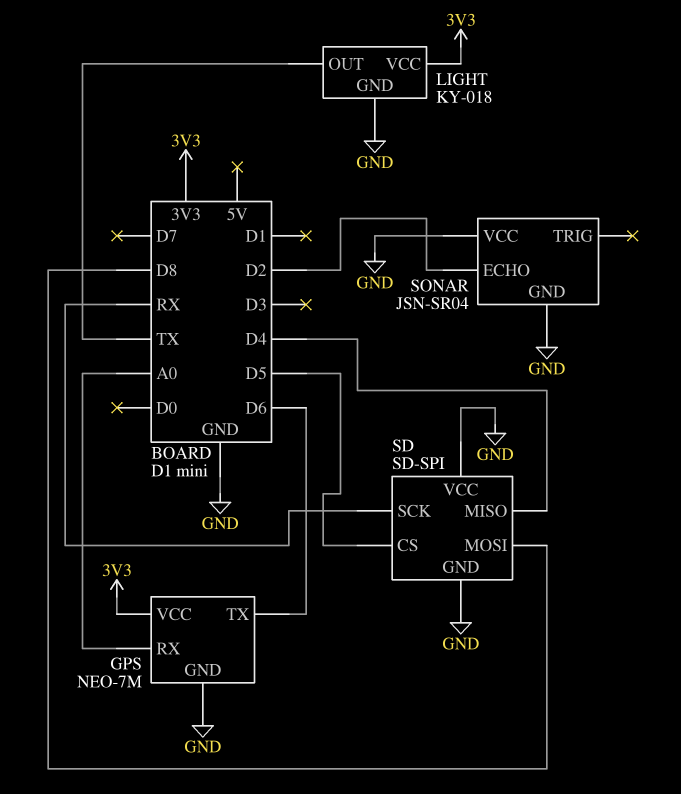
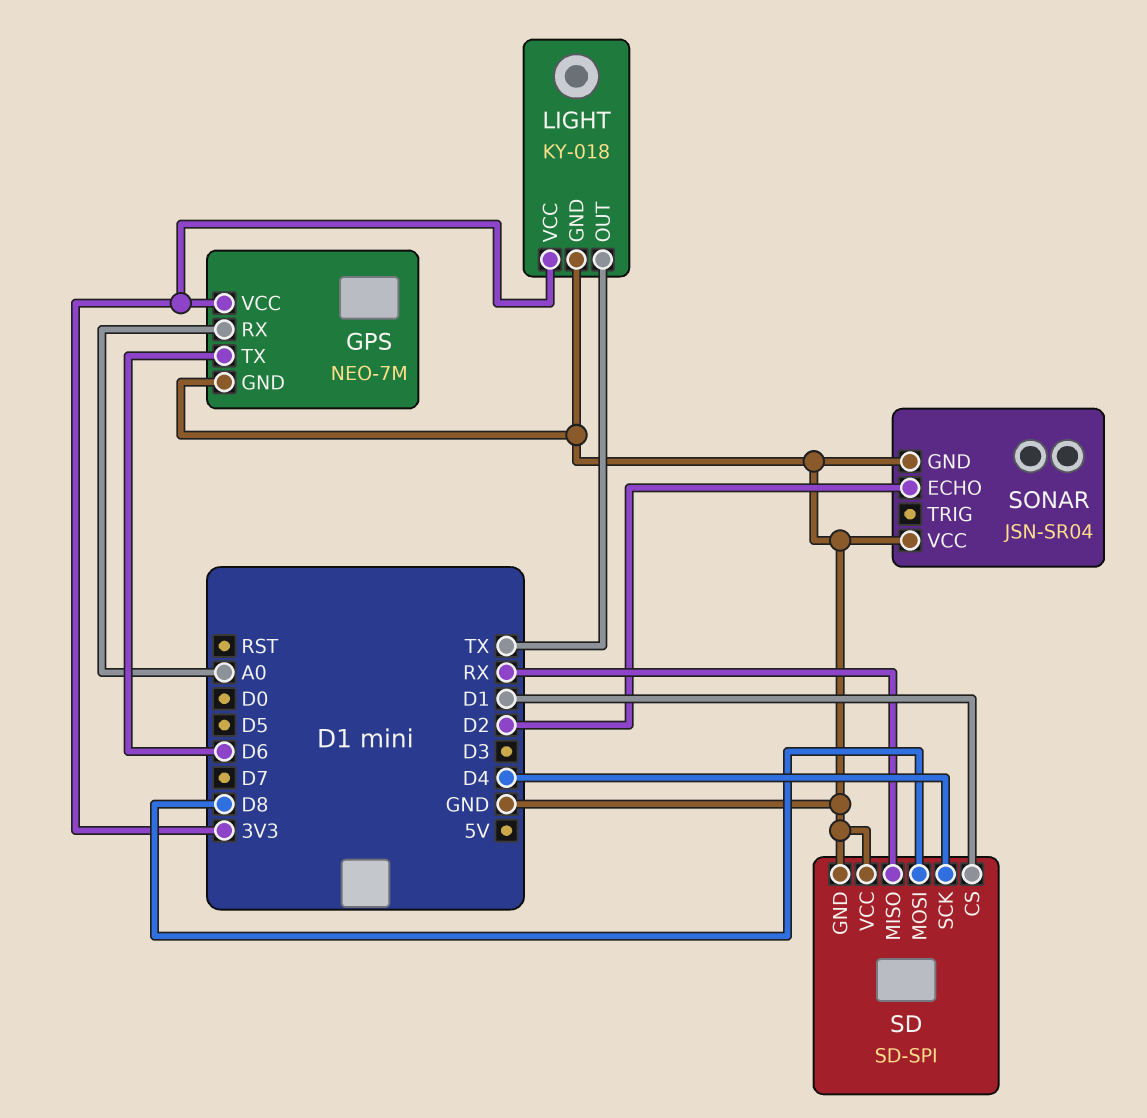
SD pin CS: D5 -> D1
SD pin MISO: D4 -> RX
SD pin SCK: RX -> D4

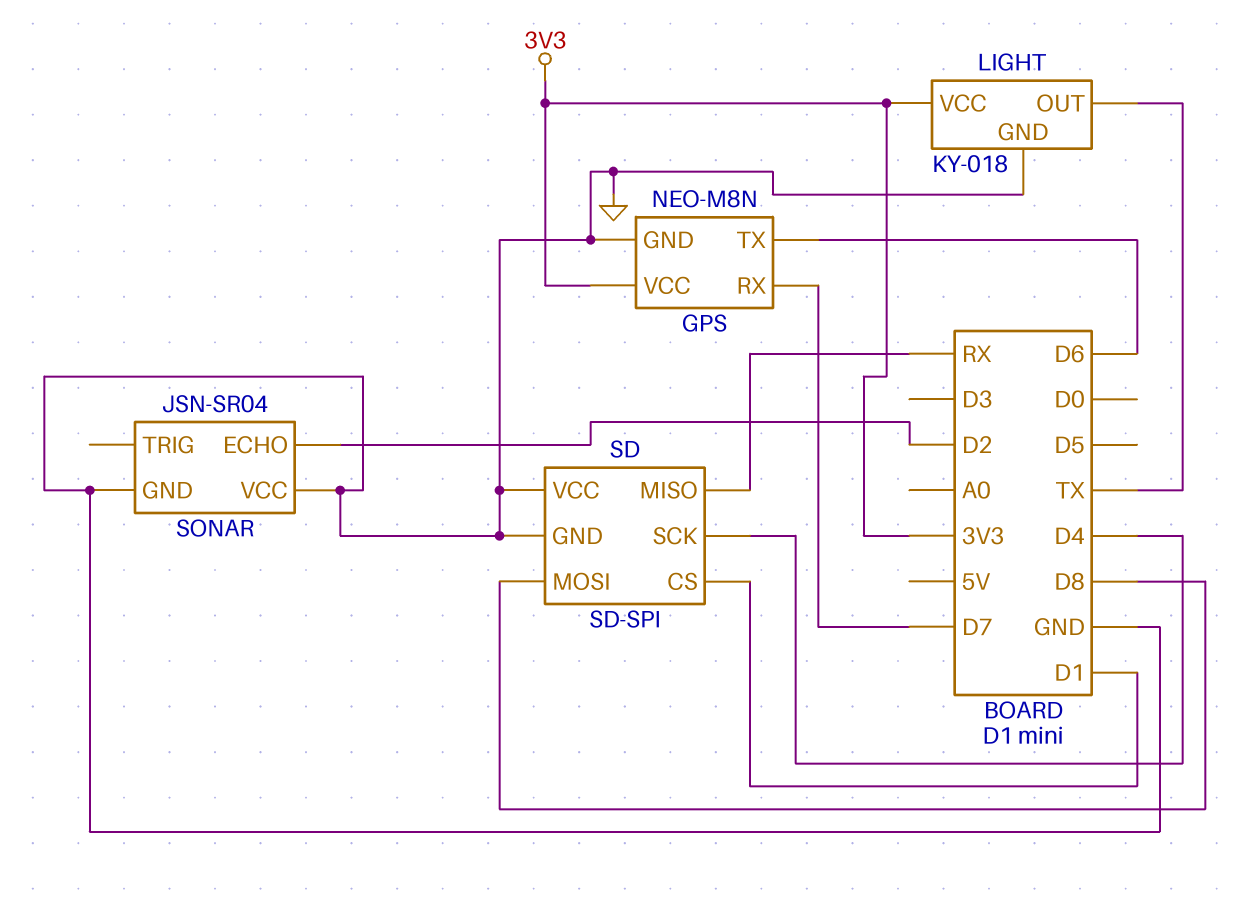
GPS: NEO-7M -> NEO-M8N
GPS pin RX: A0 -> D7

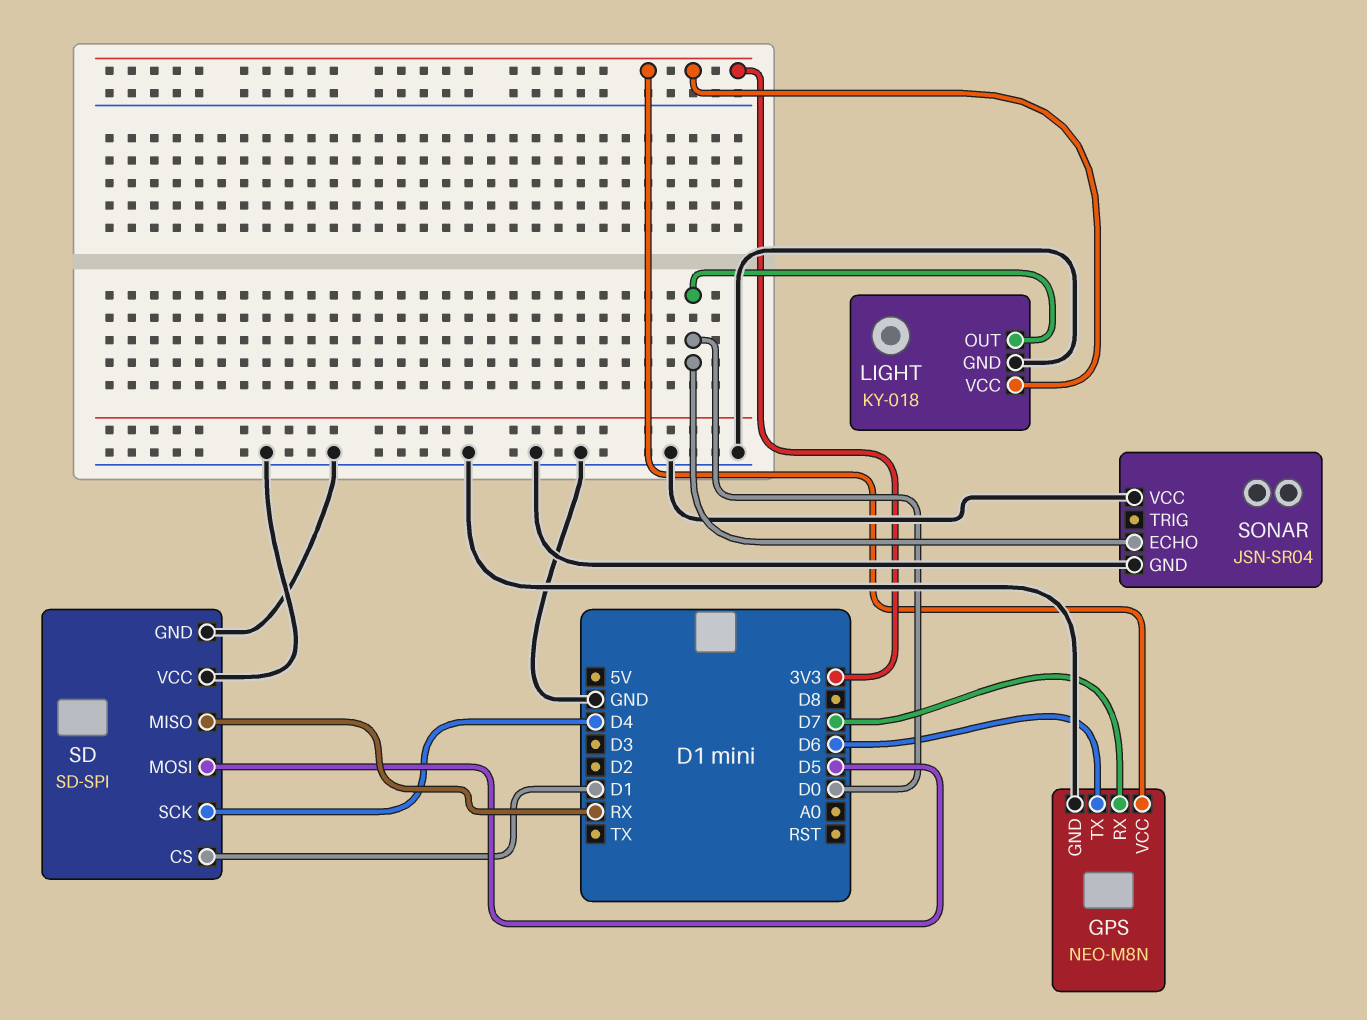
LIGHT pin OUT: TX -> D0
SD pin MOSI: D8 -> D5
SONAR pin ECHO: D2 -> D0

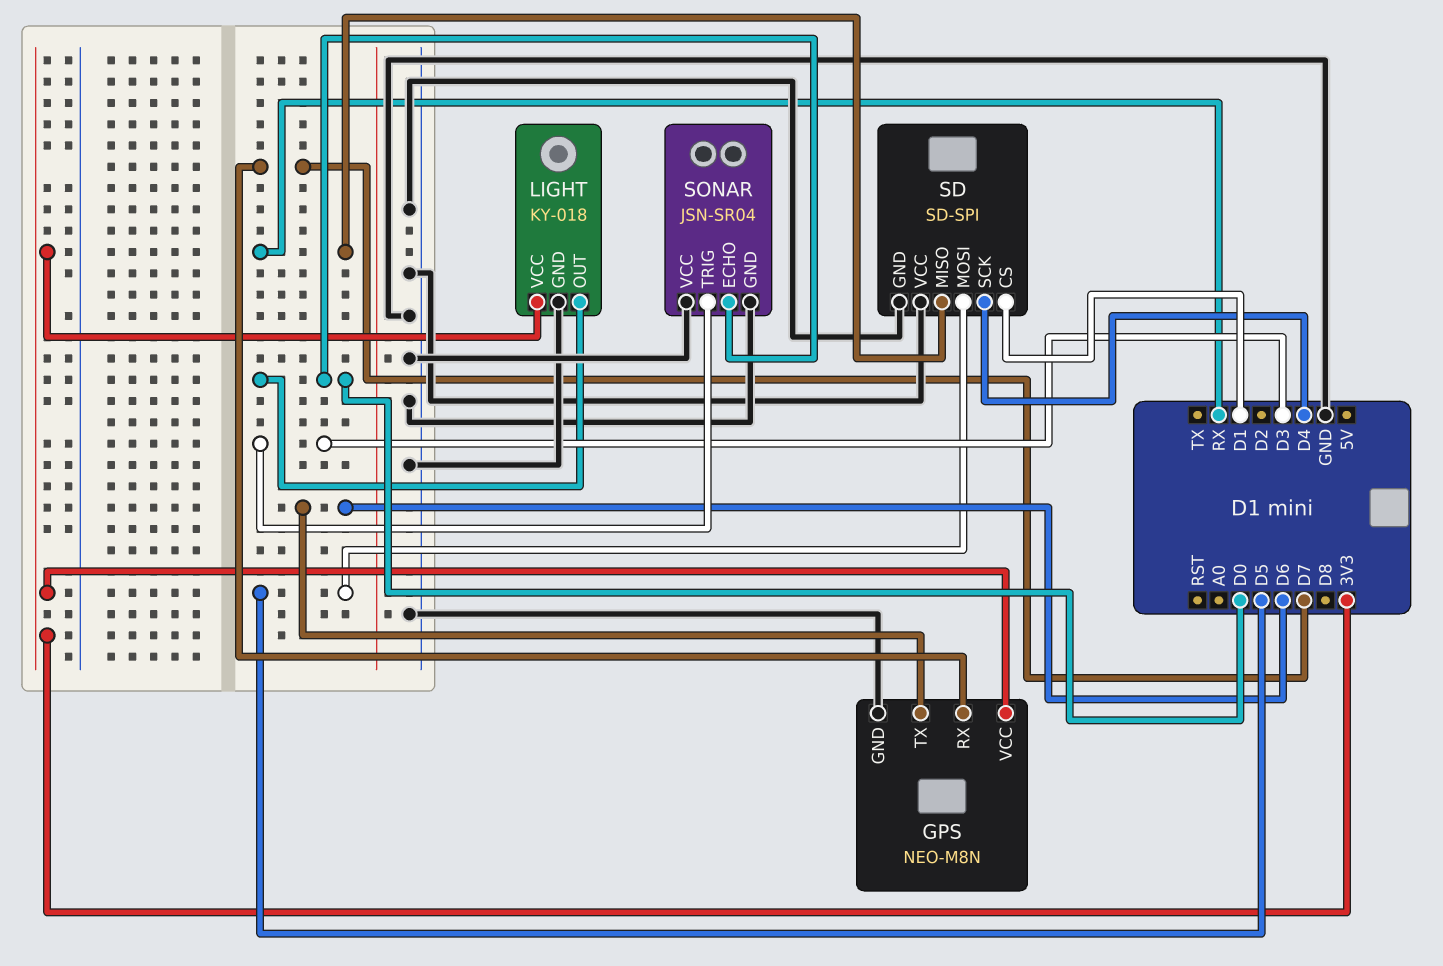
SONAR pin TRIG: none -> D3

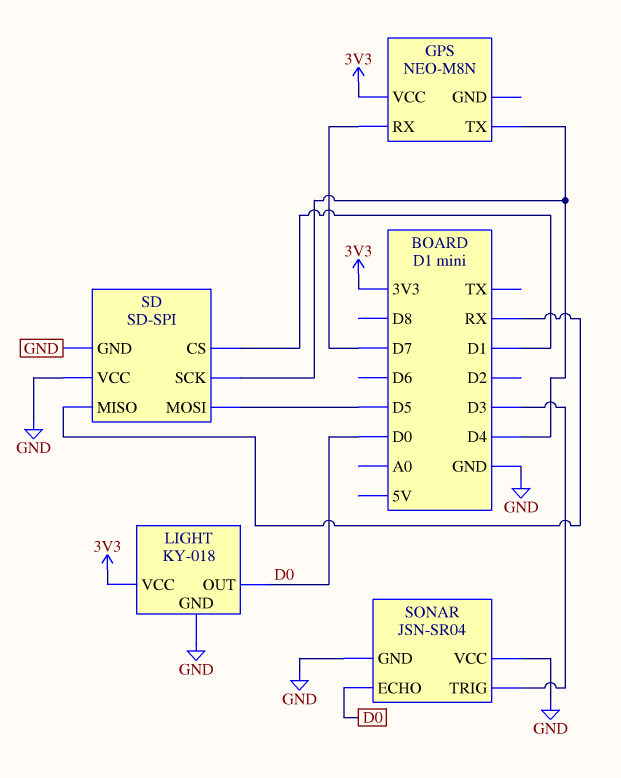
GPS pin GND: GND -> none
GPS pin TX: D6 -> D4

